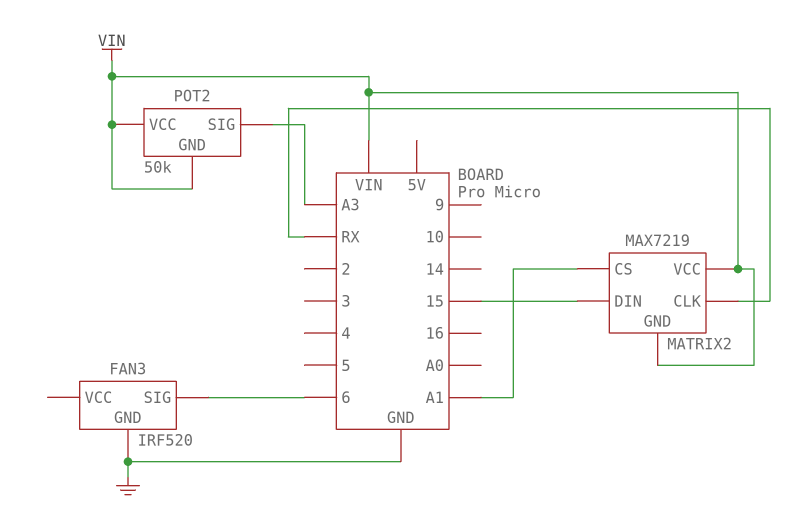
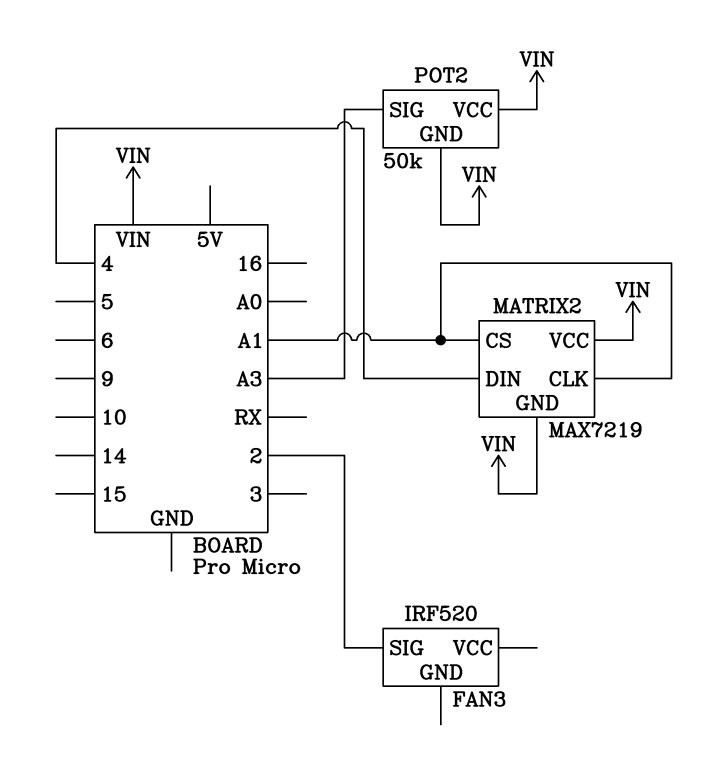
FAN3 pin GND: GND -> none
FAN3 pin SIG: 6 -> 2
MATRIX2 pin CLK: RX -> A1
MATRIX2 pin DIN: 15 -> 4

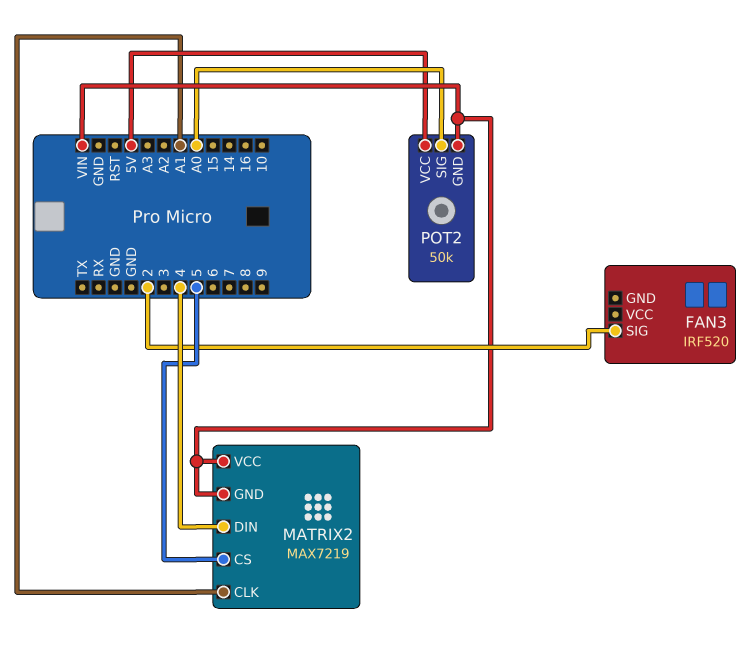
MATRIX2 pin CS: A1 -> 5
POT2 pin SIG: A3 -> A0
POT2 pin VCC: VIN -> 5V

